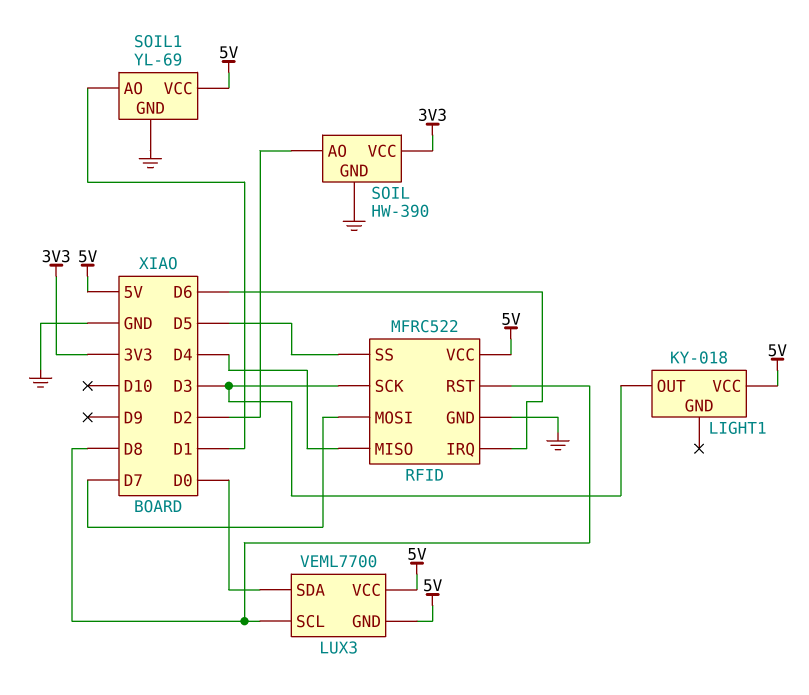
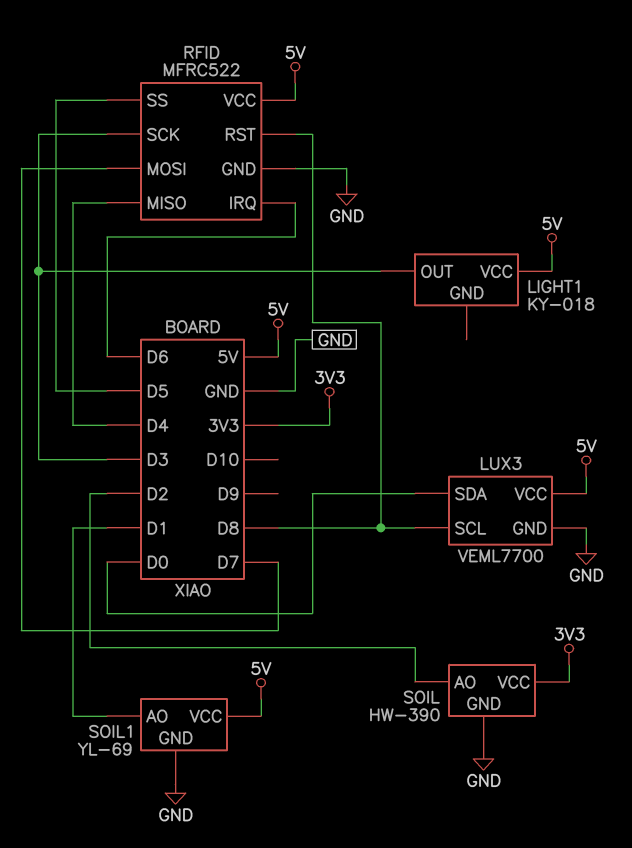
LUX3 pin GND: 5V -> GND

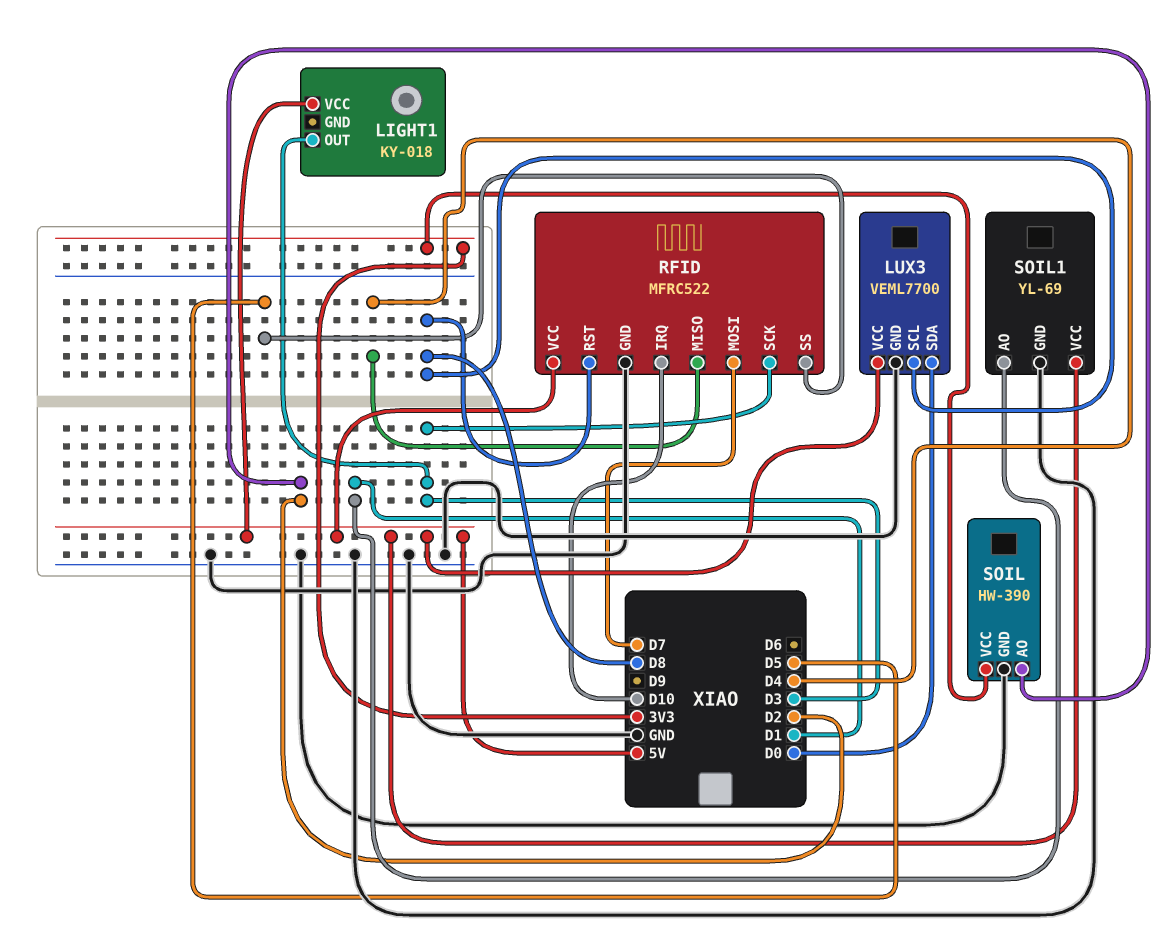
RFID pin IRQ: D6 -> D10

